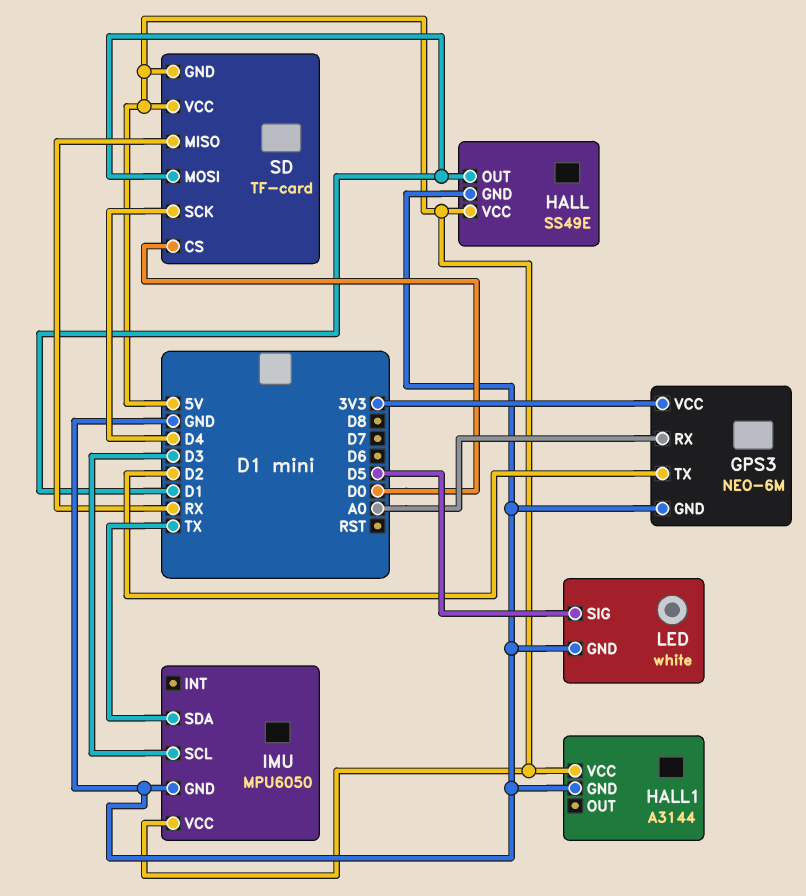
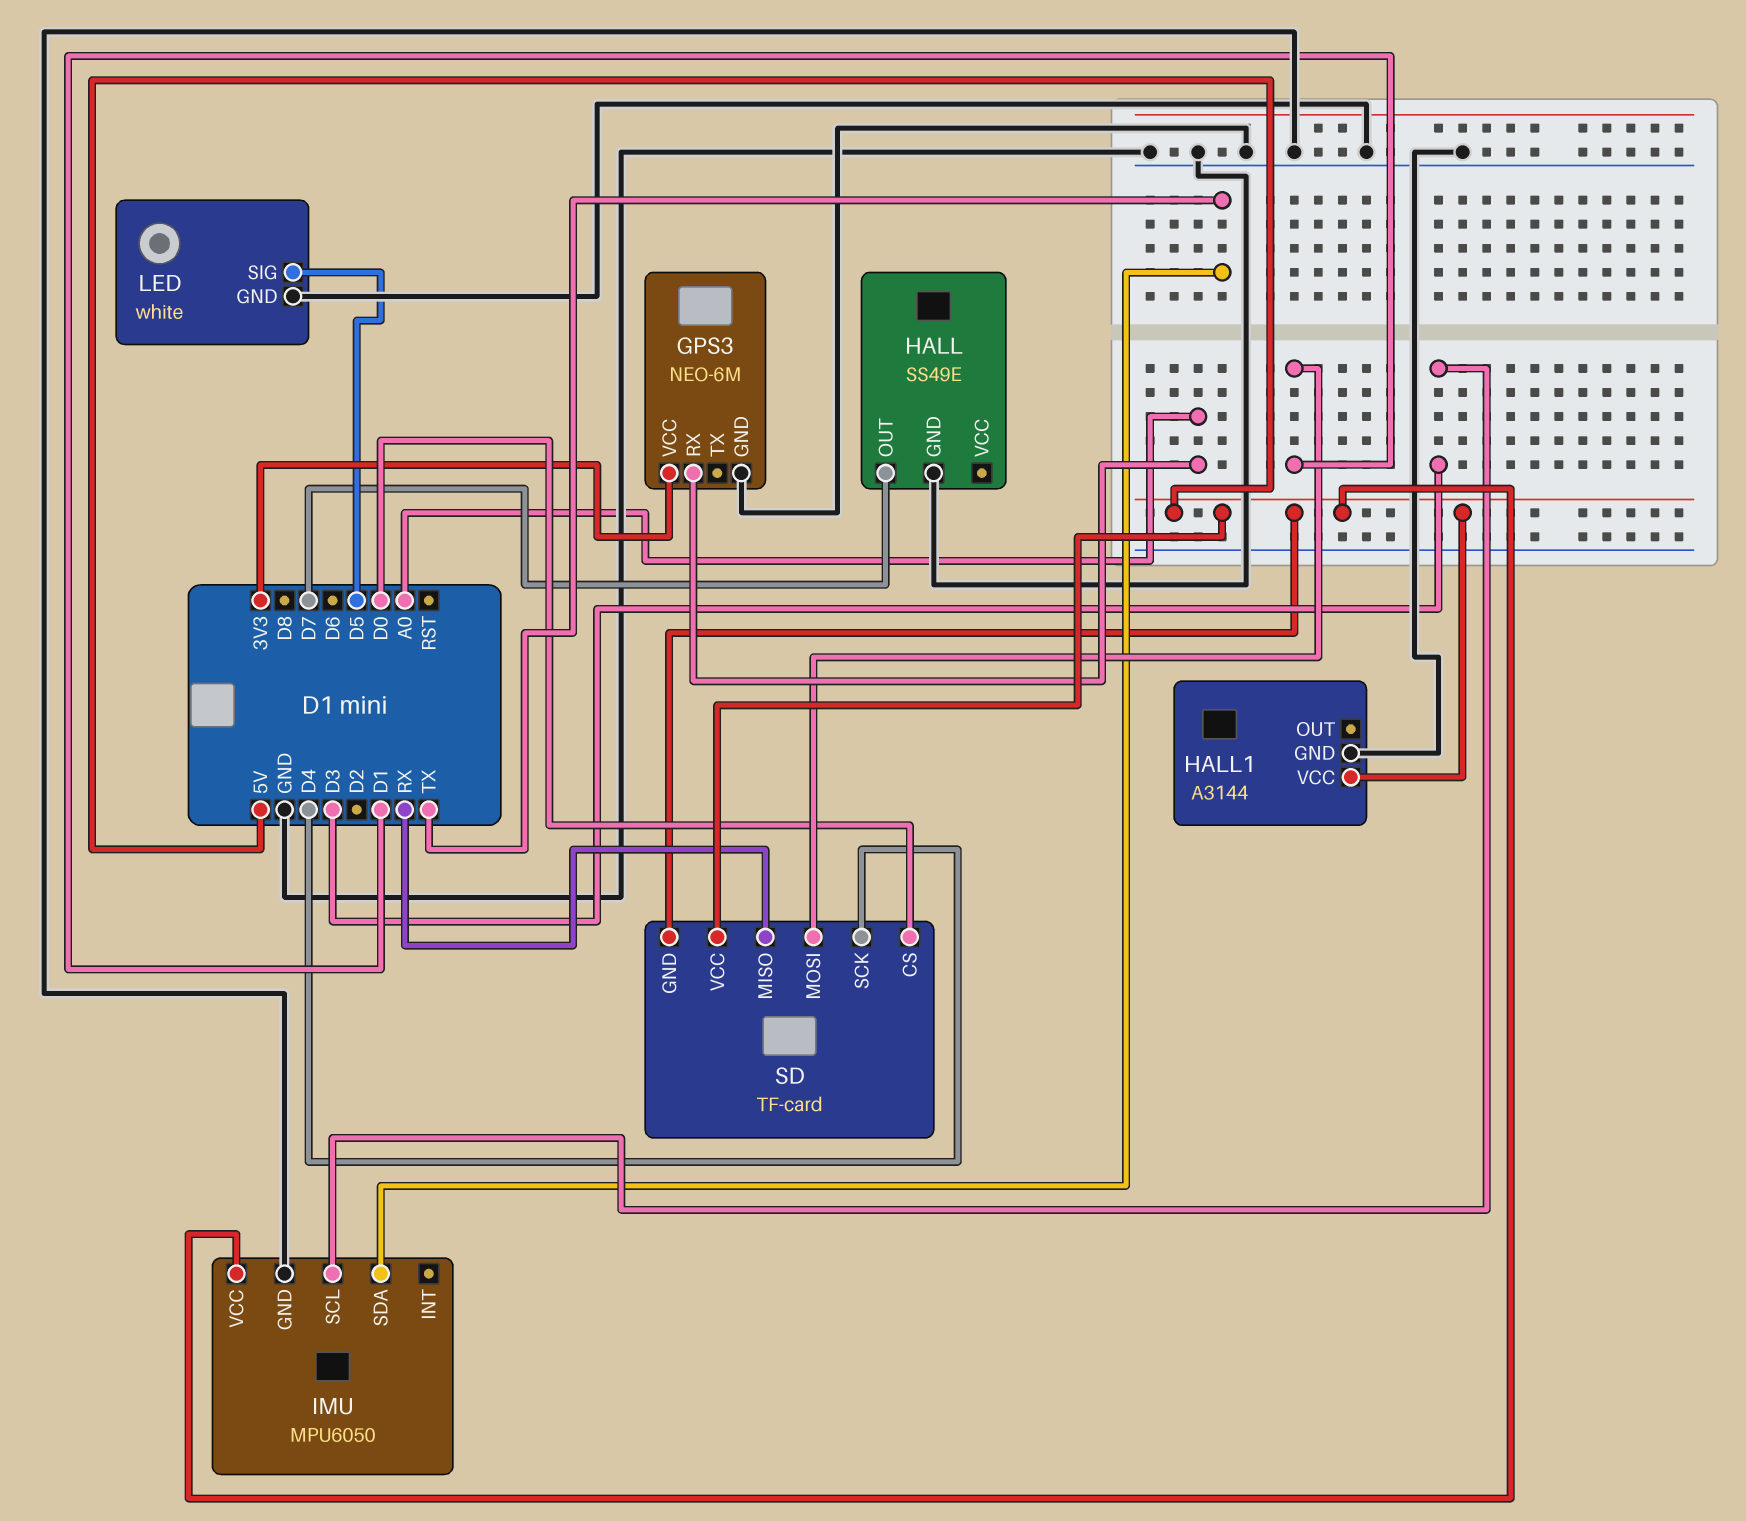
GPS3 pin TX: D2 -> none
HALL pin OUT: D1 -> D7
HALL pin VCC: 5V -> none

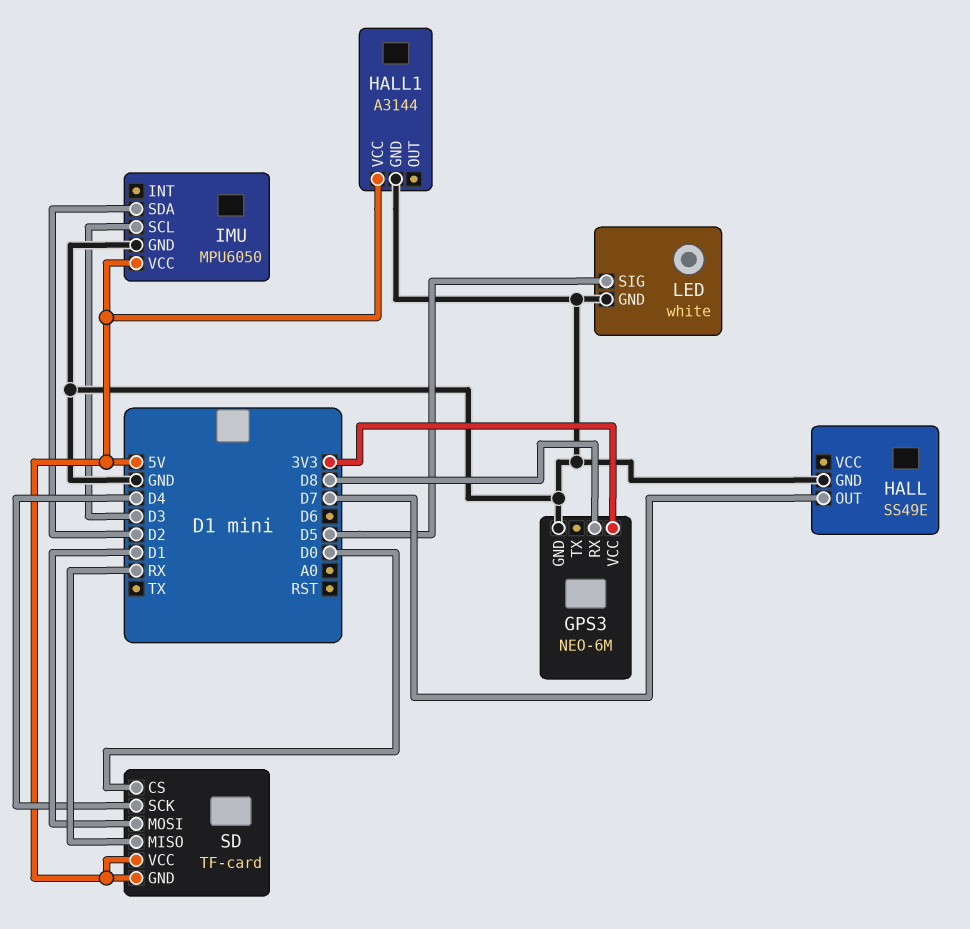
GPS3 pin RX: A0 -> D8
IMU pin SDA: TX -> D2

